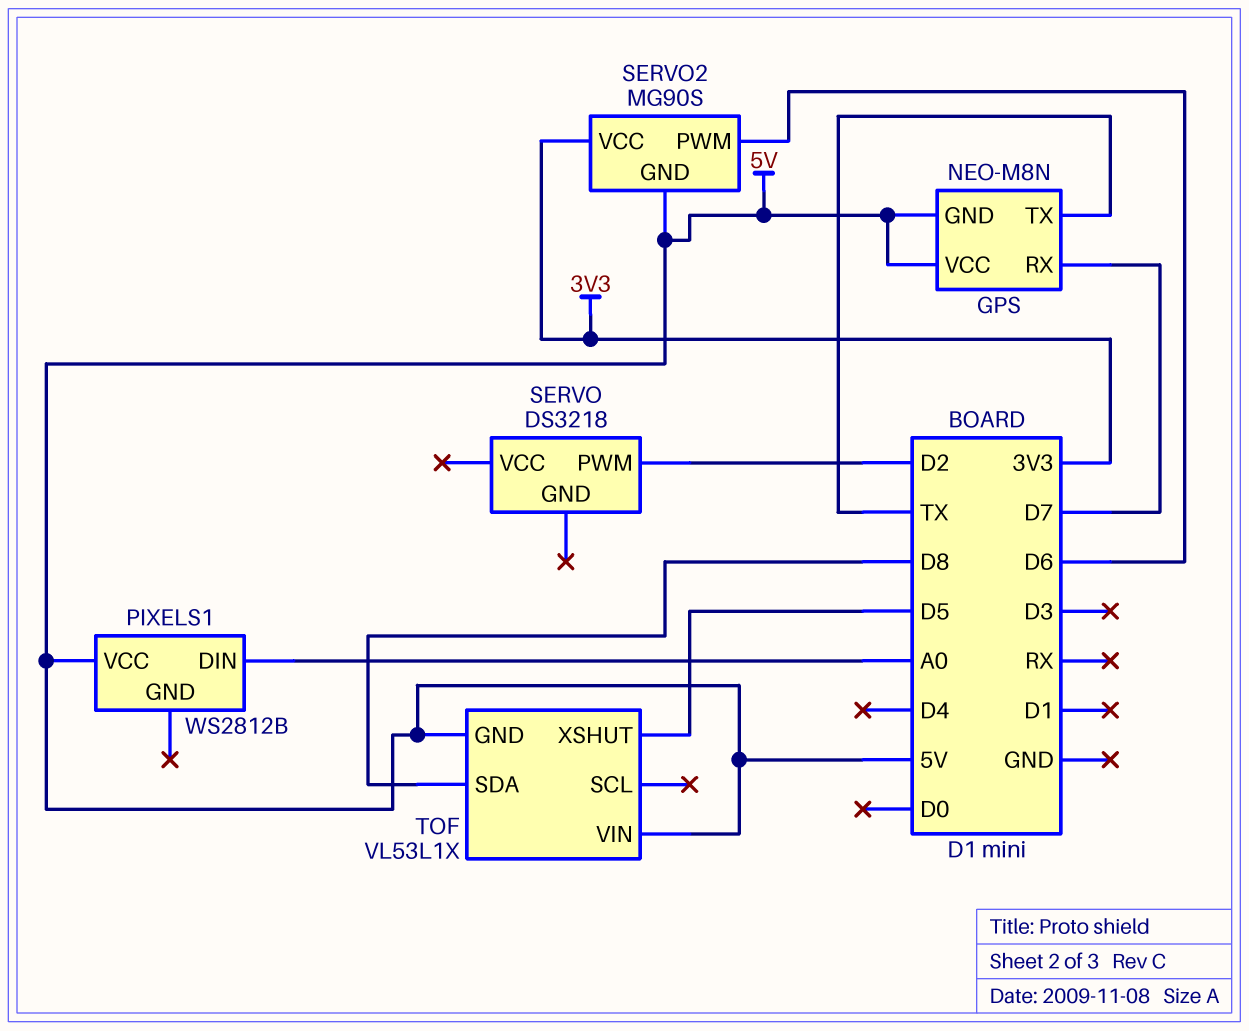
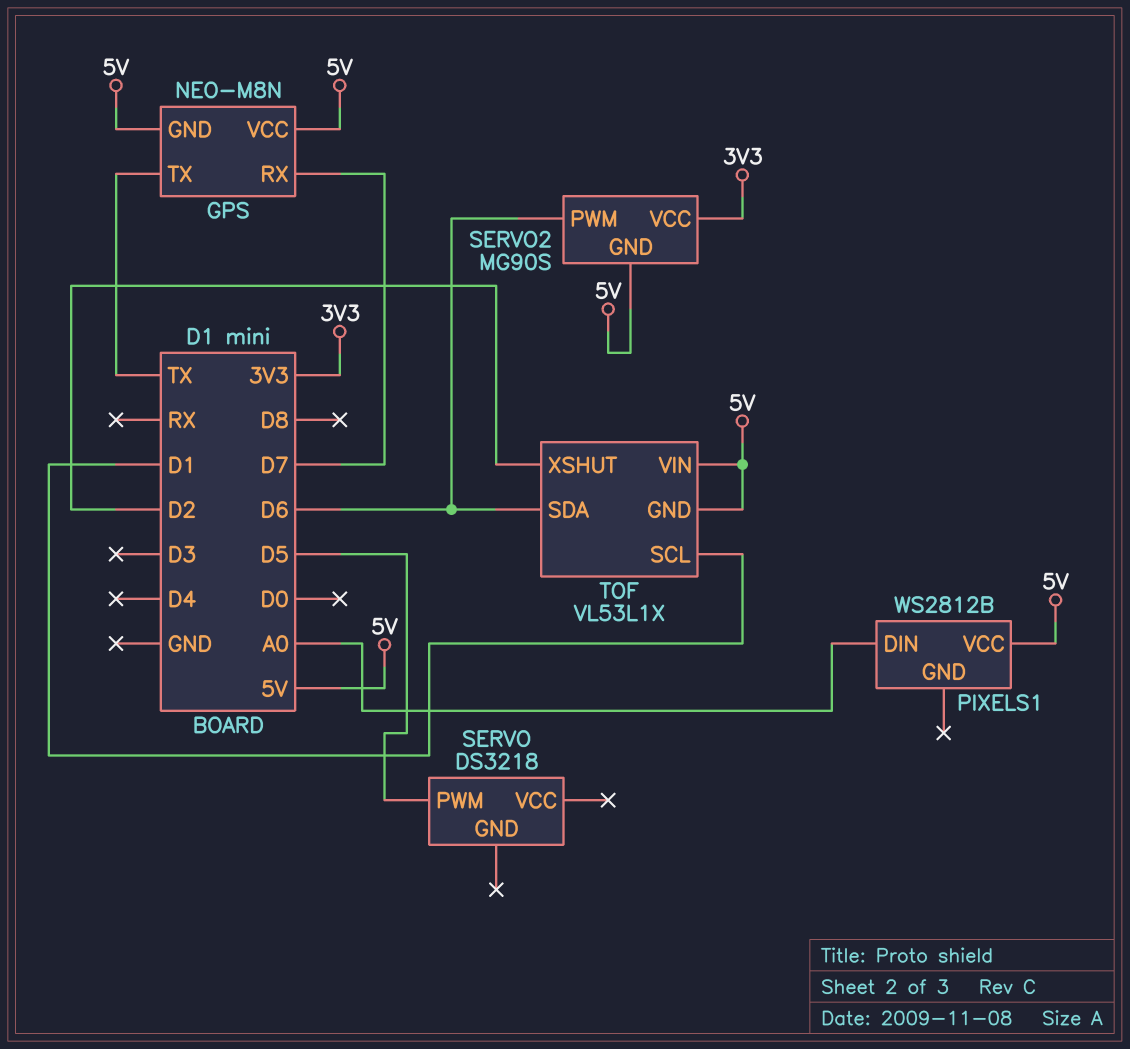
SERVO pin PWM: D2 -> D5
TOF pin SCL: none -> D1
TOF pin SDA: D8 -> D6
TOF pin XSHUT: D5 -> D2

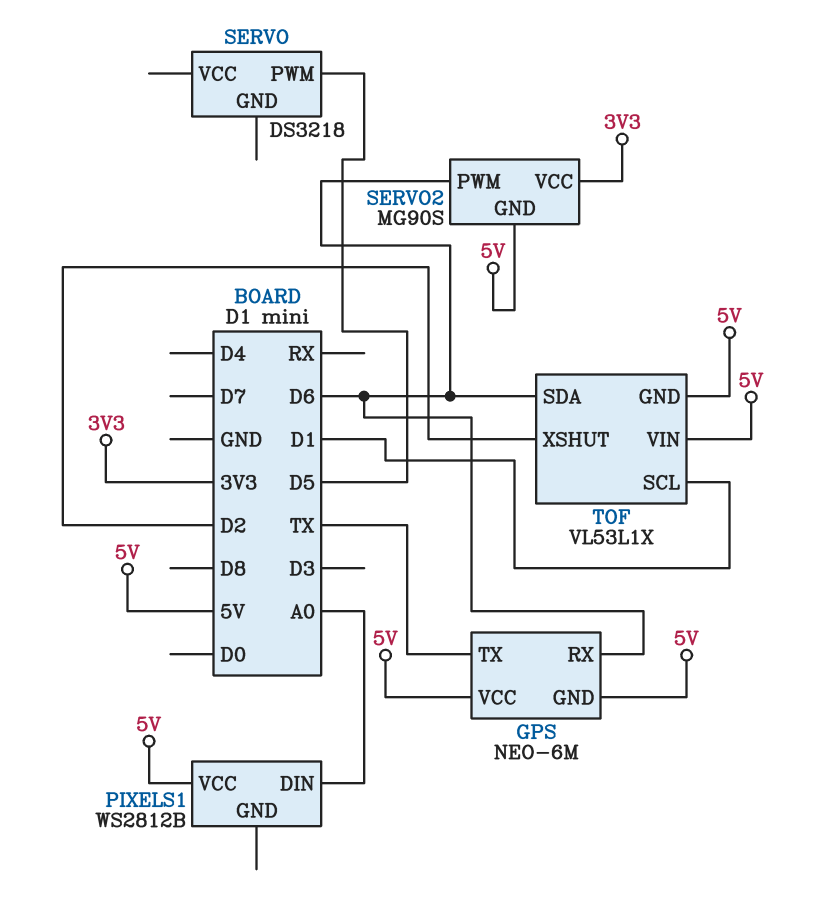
GPS: NEO-M8N -> NEO-6M
GPS pin RX: D7 -> D6

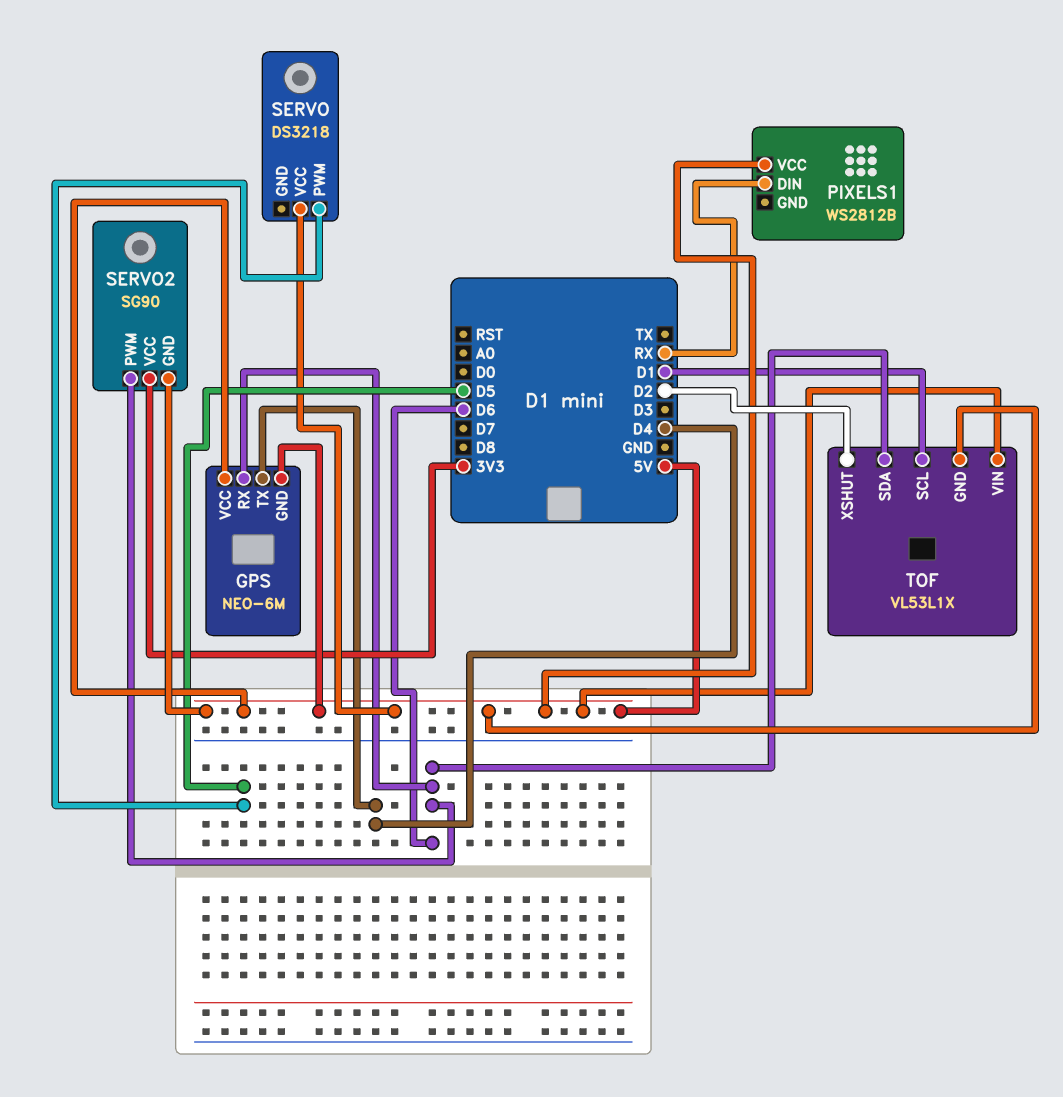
GPS pin TX: TX -> D4
PIXELS1 pin DIN: A0 -> RX
SERVO pin VCC: none -> 5V
SERVO2: MG90S -> SG90

